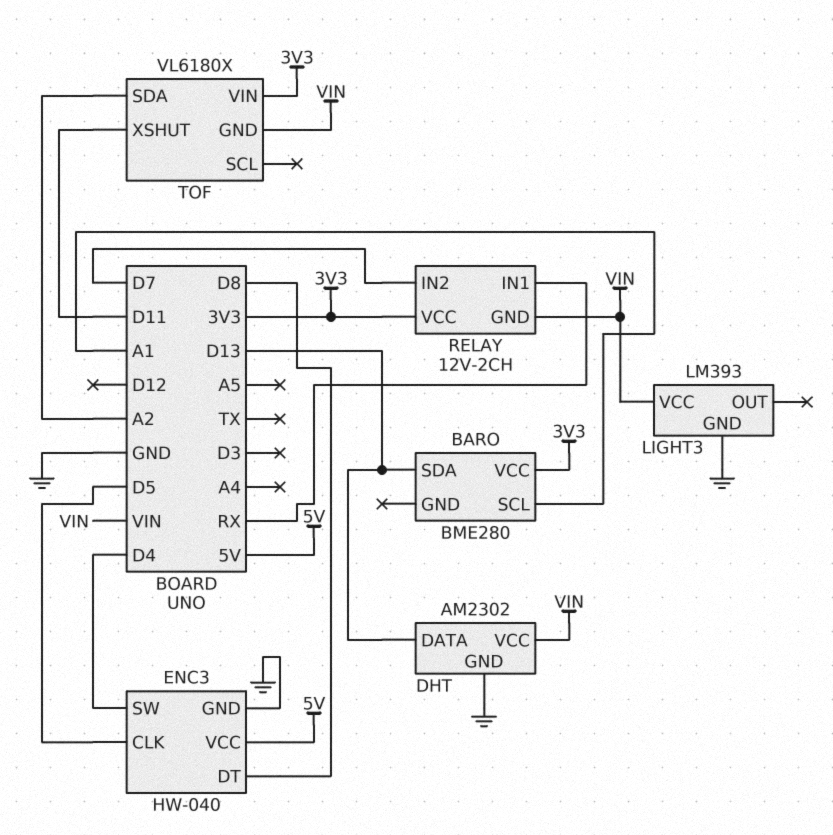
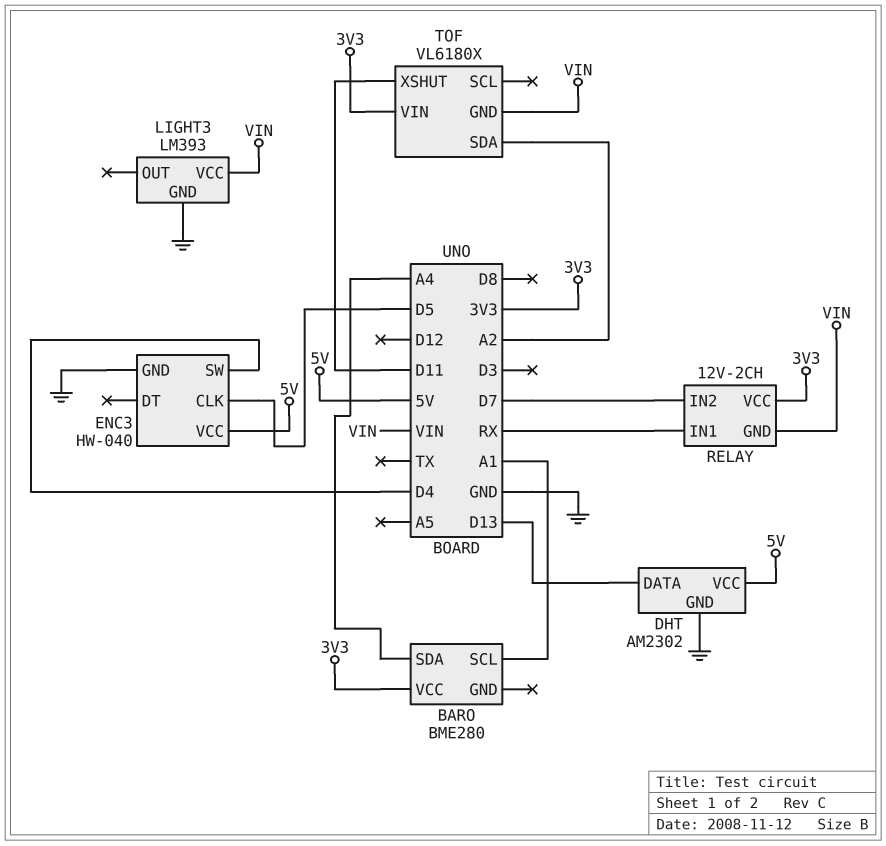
BARO pin SDA: D13 -> A4
DHT pin VCC: VIN -> 5V
ENC3 pin DT: D8 -> none

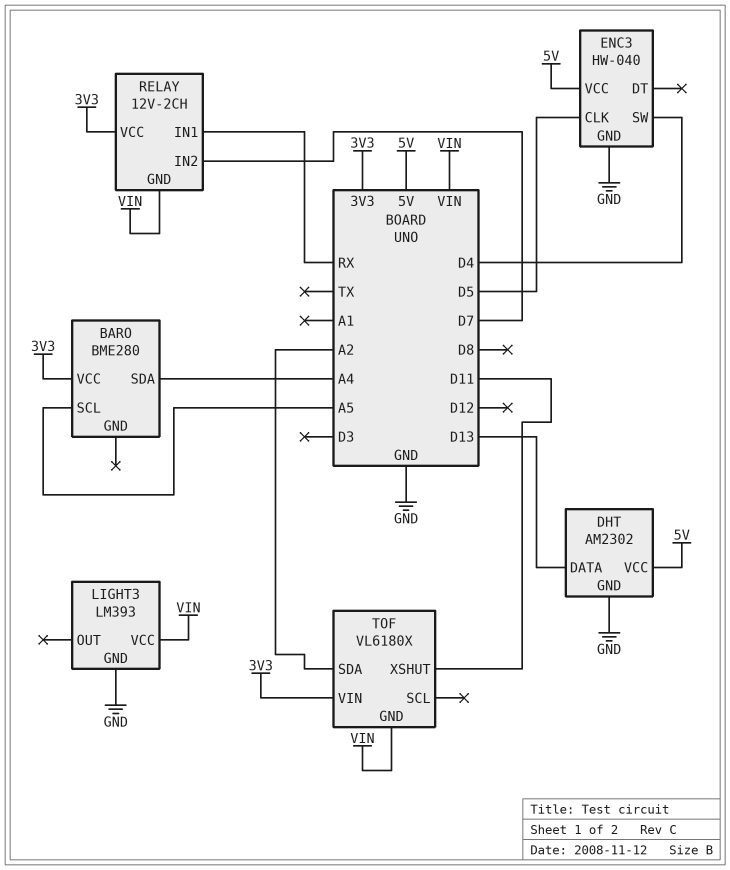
BARO pin SCL: A1 -> A5

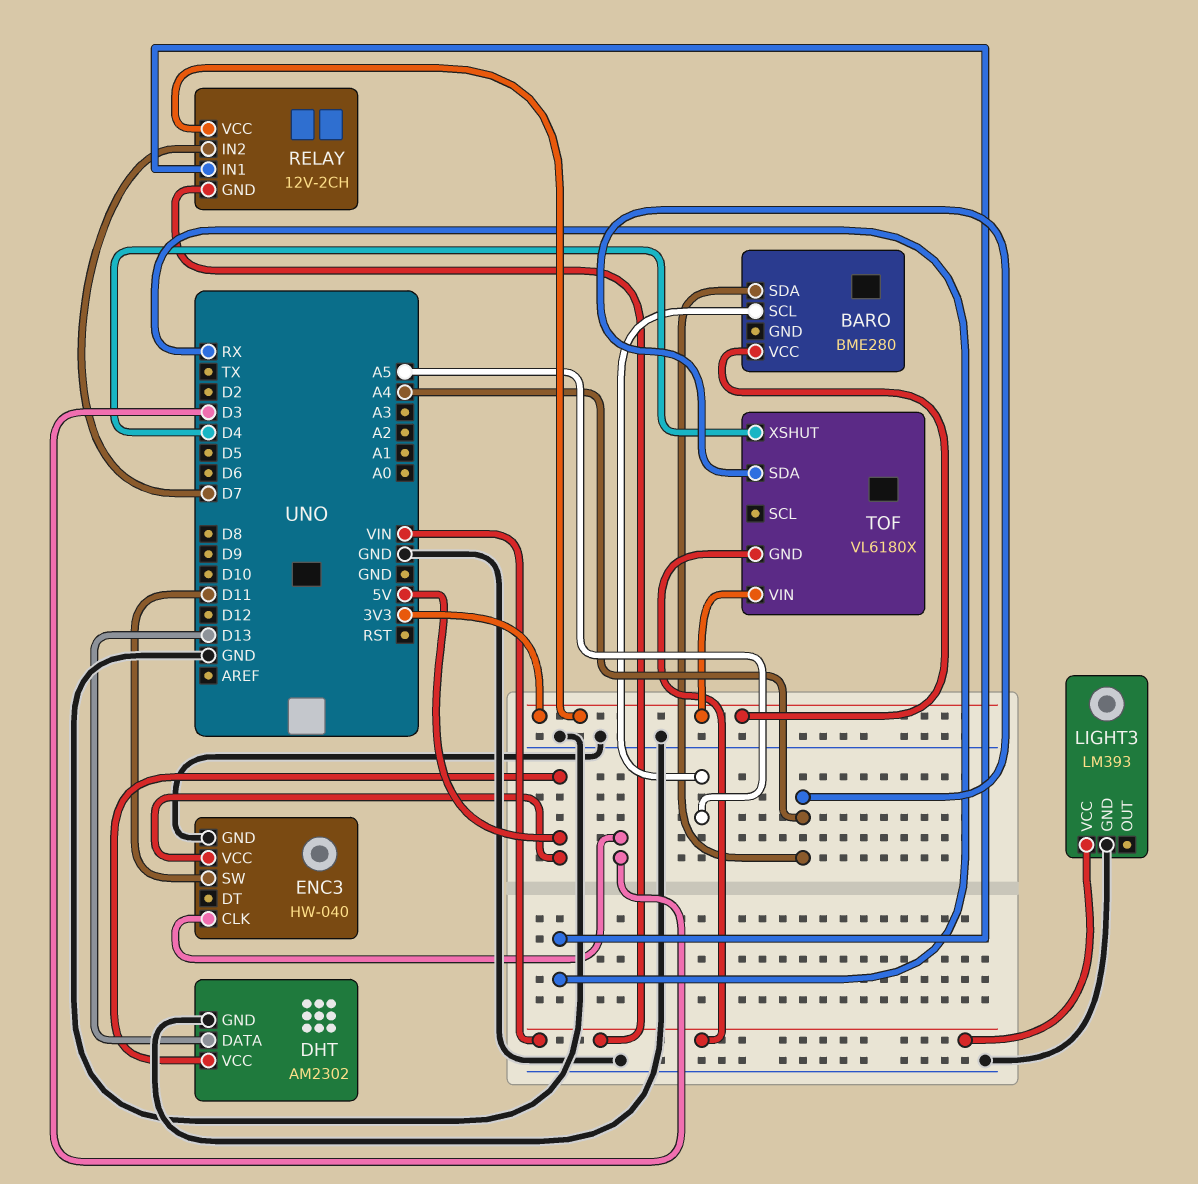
ENC3 pin CLK: D5 -> D3
ENC3 pin SW: D4 -> D11
TOF pin SDA: A2 -> A4
TOF pin XSHUT: D11 -> D4

